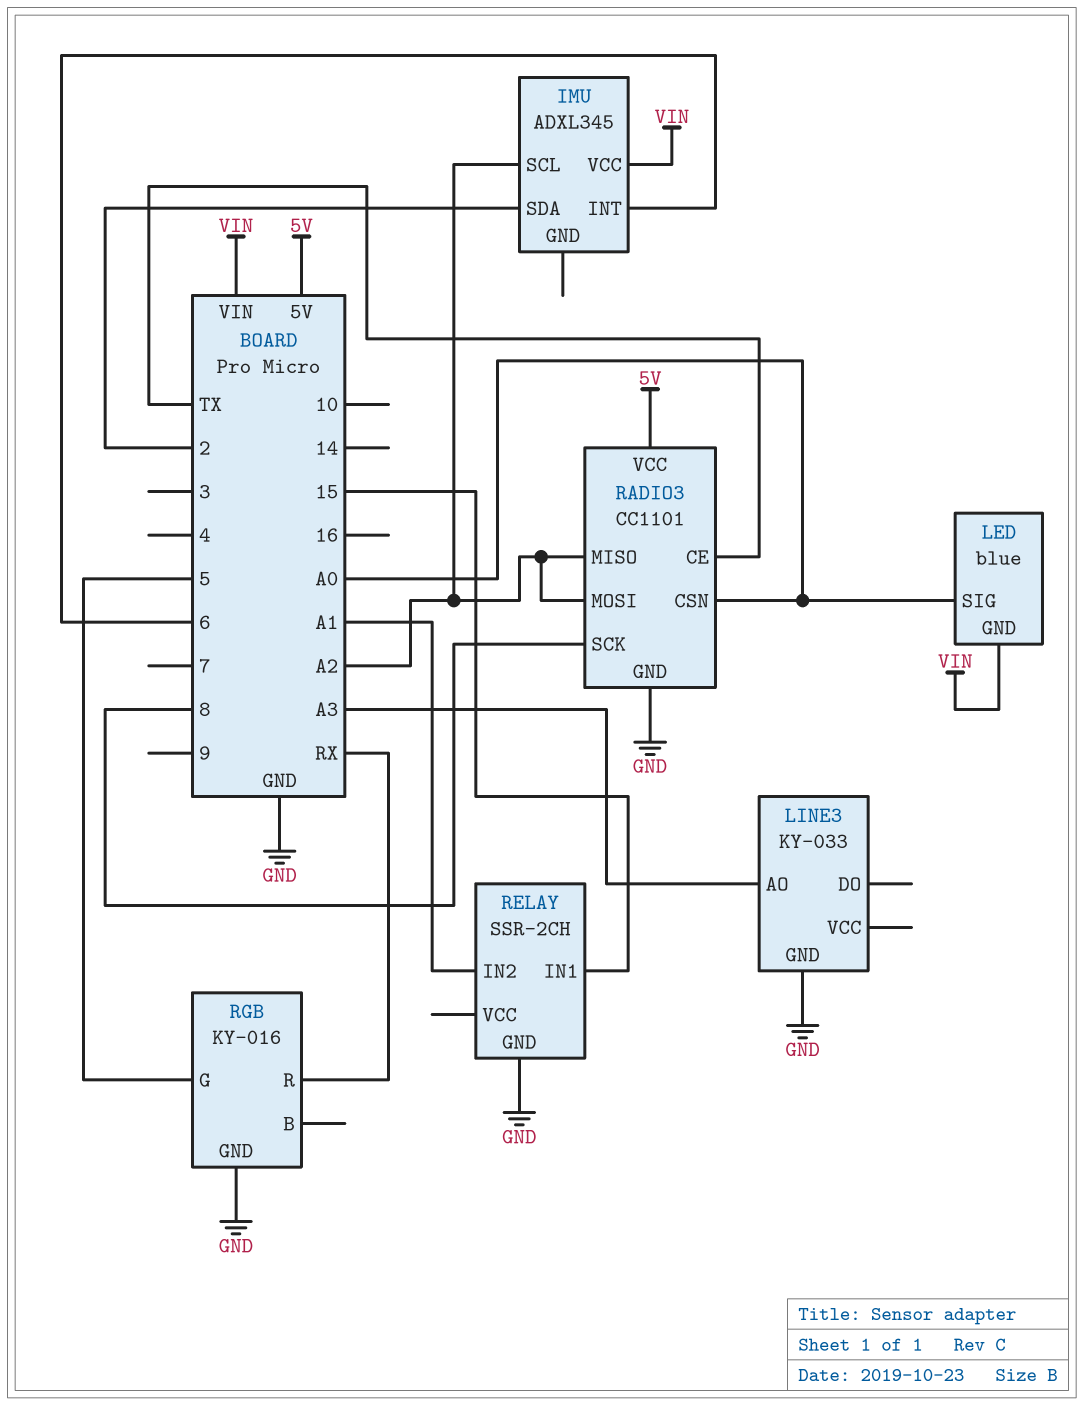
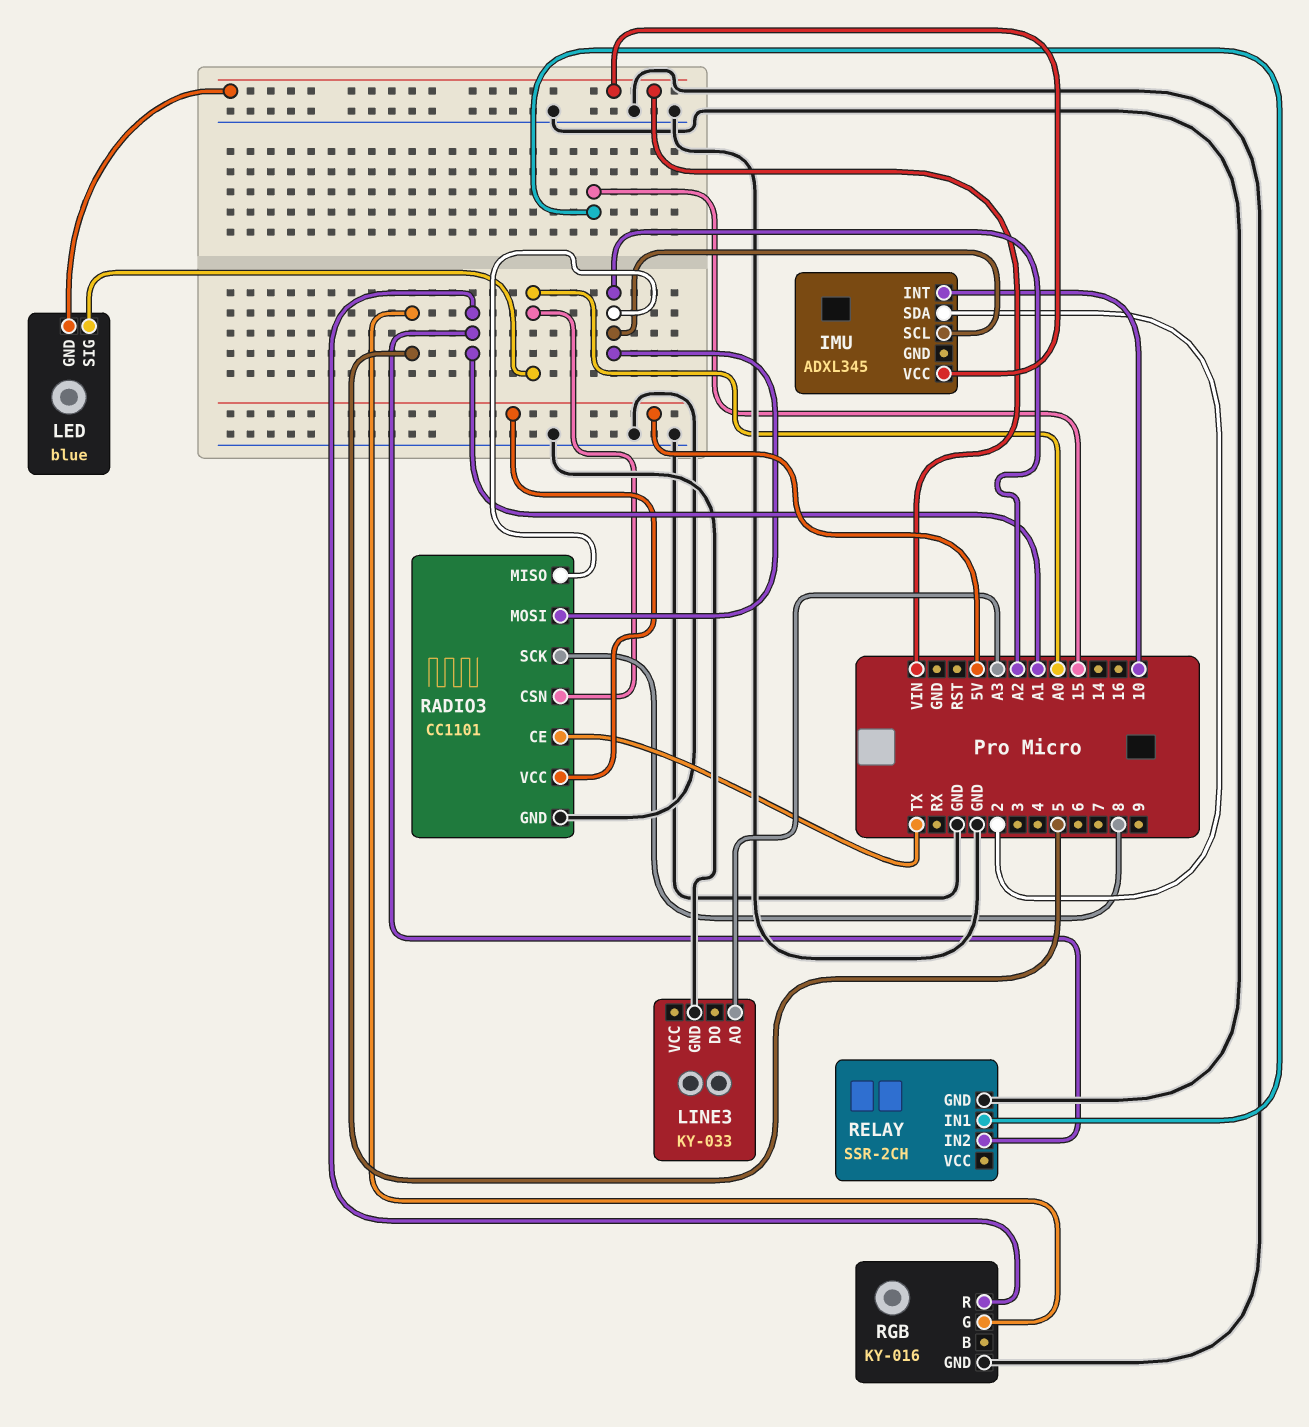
IMU pin INT: 6 -> 10
RGB pin R: RX -> A1

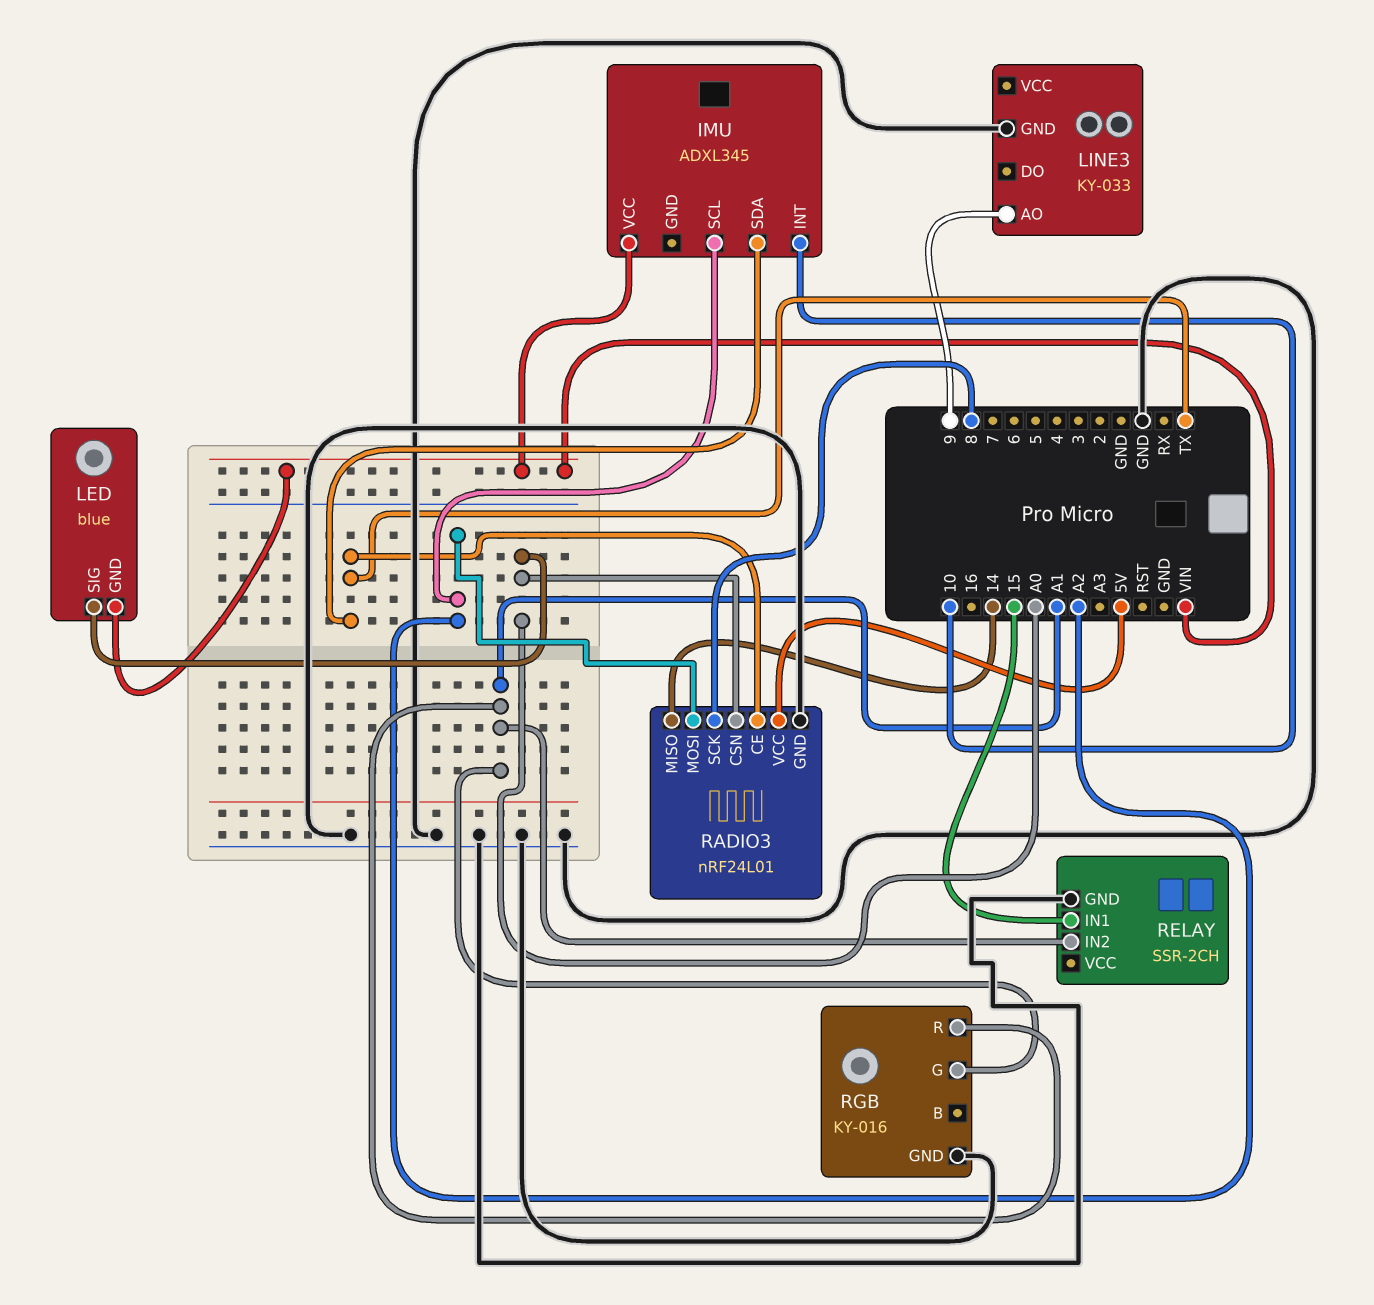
IMU pin SDA: 2 -> TX
LINE3 pin AO: A3 -> 9
RADIO3: CC1101 -> nRF24L01
RADIO3 pin MISO: A2 -> 14
RGB pin G: 5 -> A1

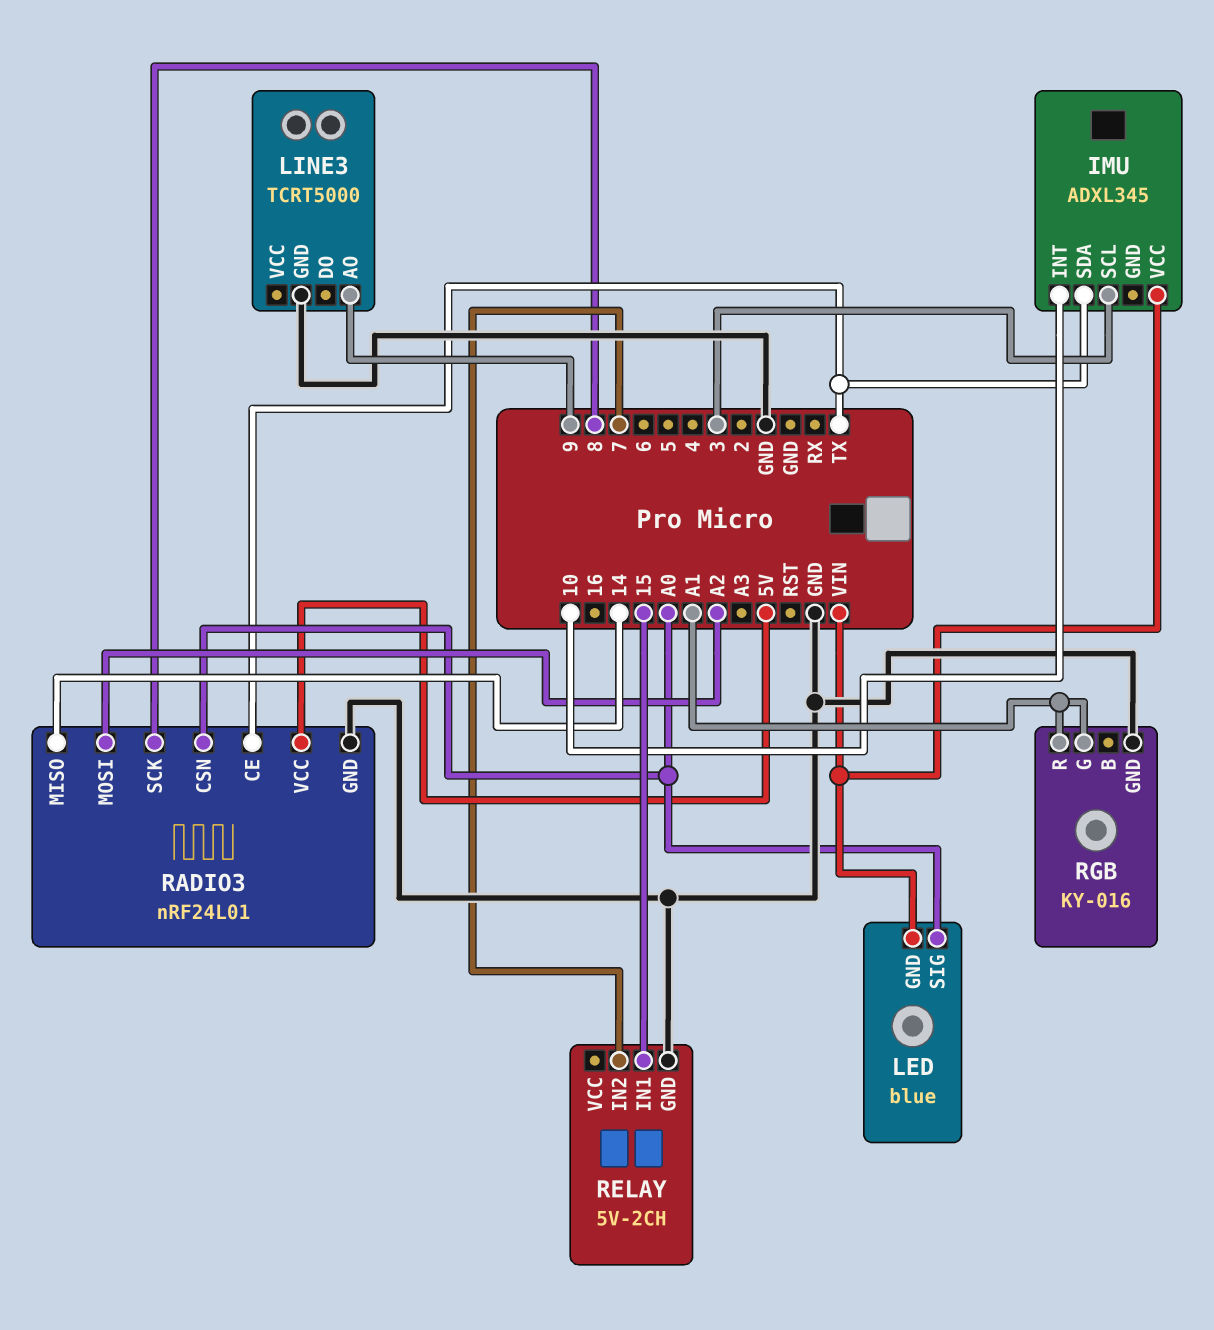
IMU pin SCL: A2 -> 3
LINE3: KY-033 -> TCRT5000
RELAY: SSR-2CH -> 5V-2CH
RELAY pin IN2: A1 -> 7

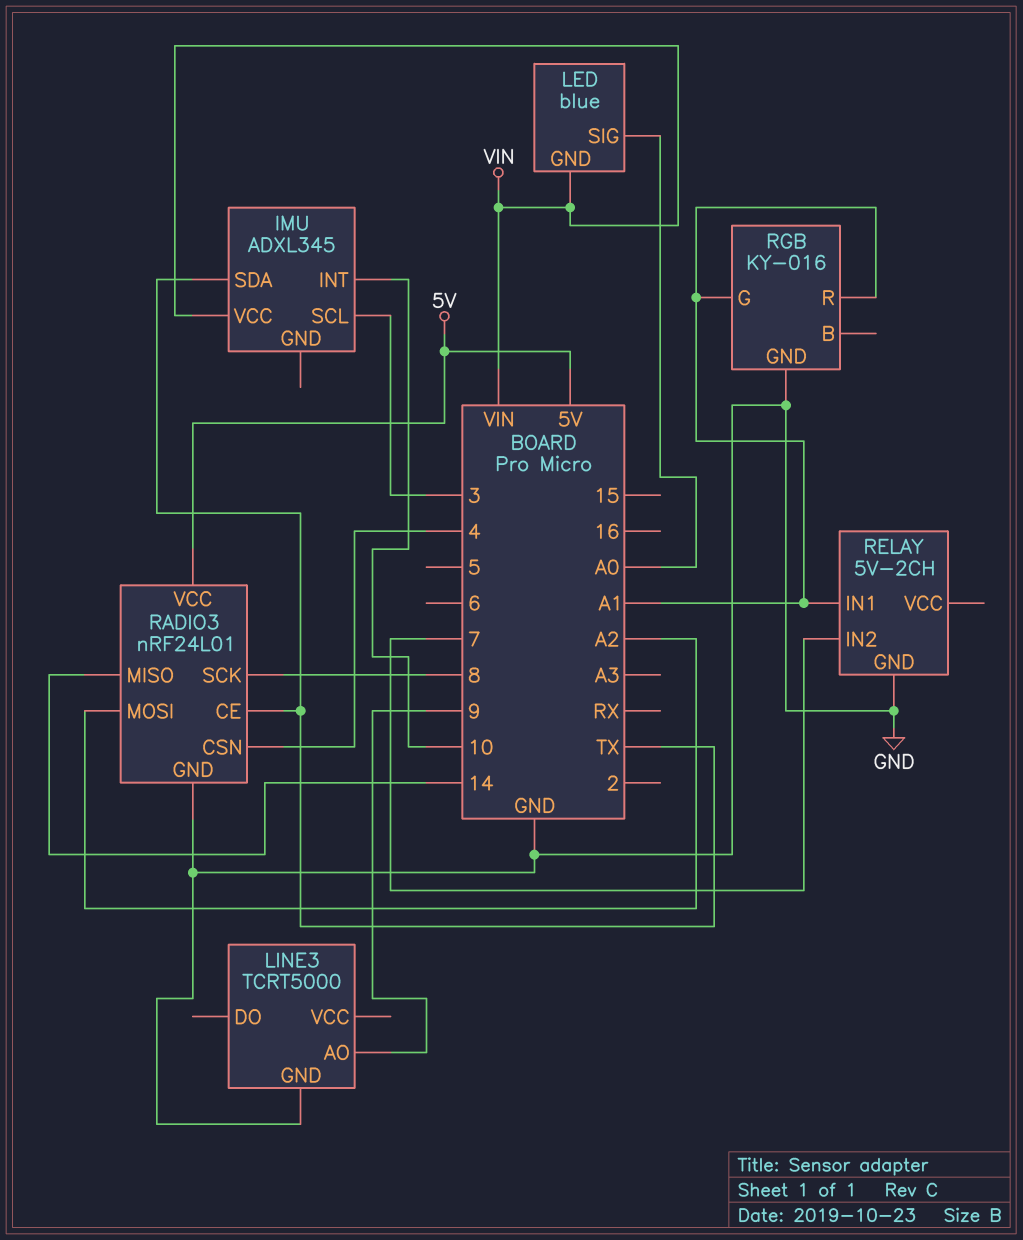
RADIO3 pin CSN: A0 -> 4
RELAY pin IN1: 15 -> A1

